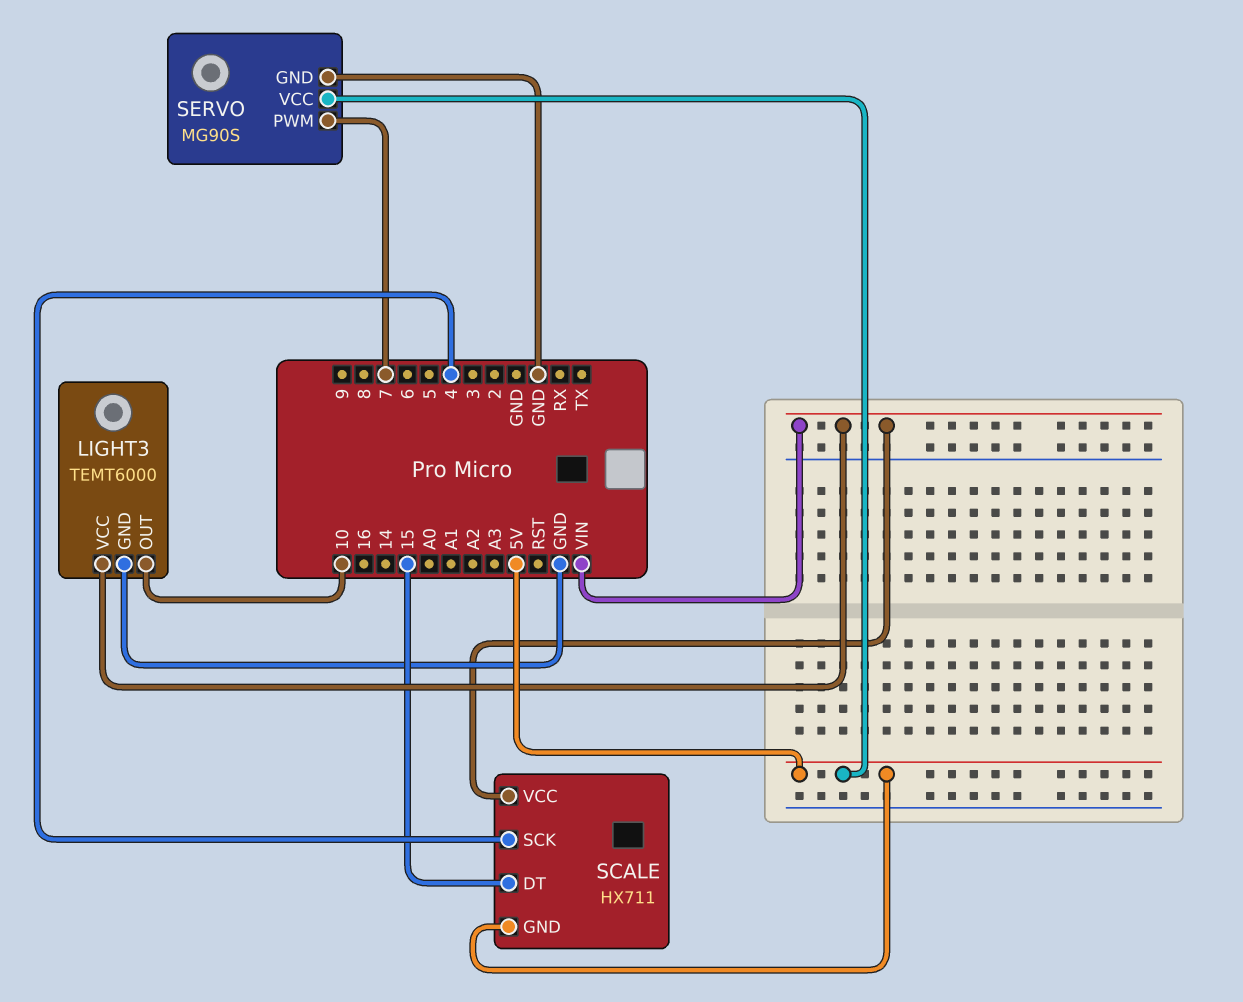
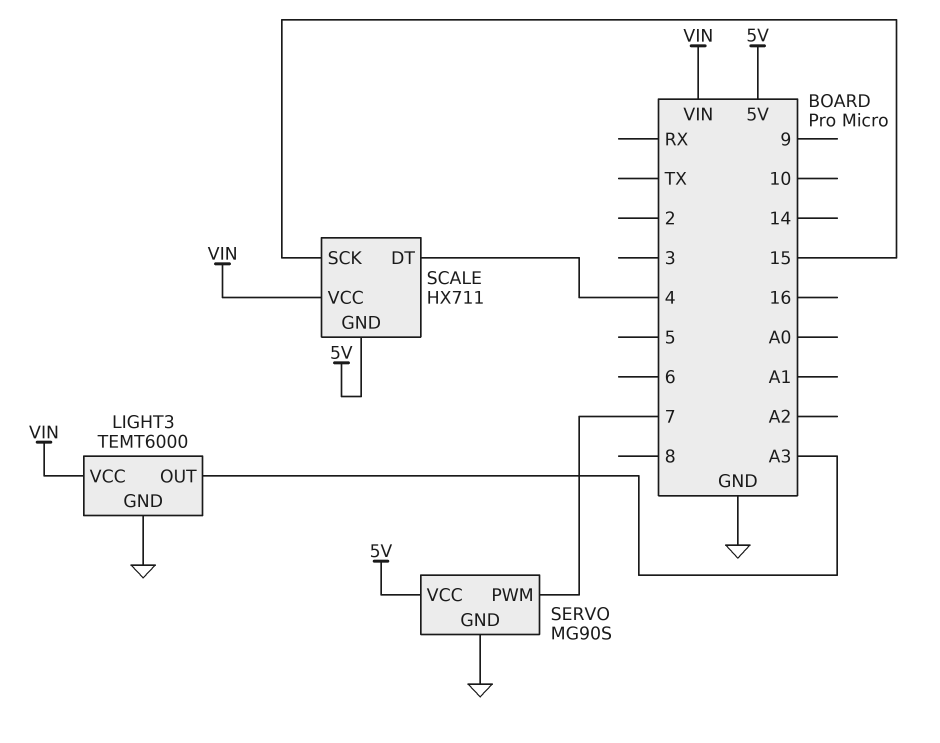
LIGHT3 pin OUT: 10 -> A3
SCALE pin DT: 15 -> 4
SCALE pin SCK: 4 -> 15

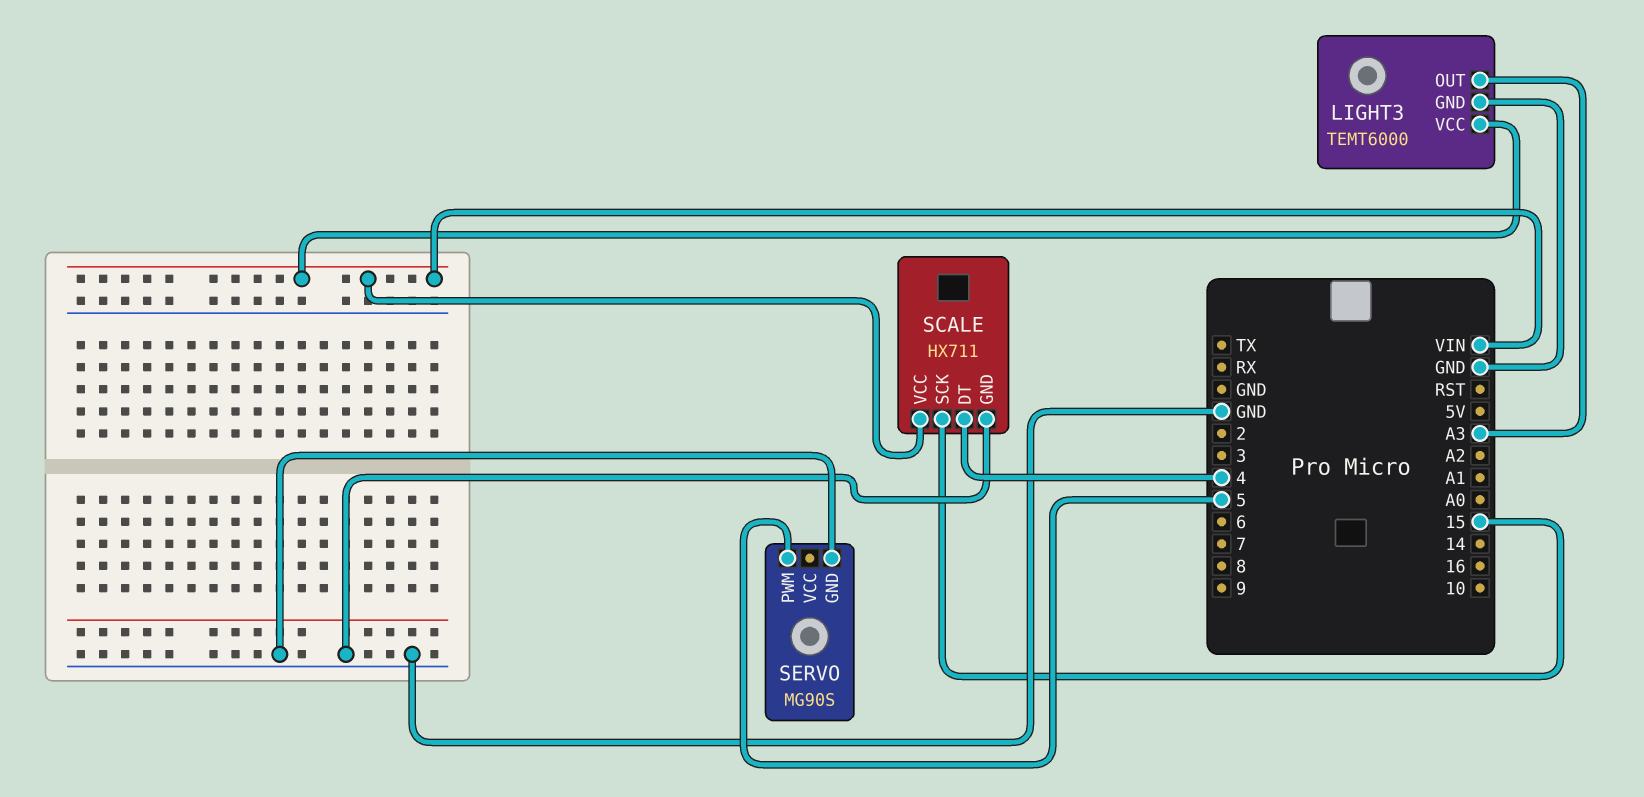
SCALE pin GND: 5V -> GND
SERVO pin PWM: 7 -> 5
SERVO pin VCC: 5V -> none

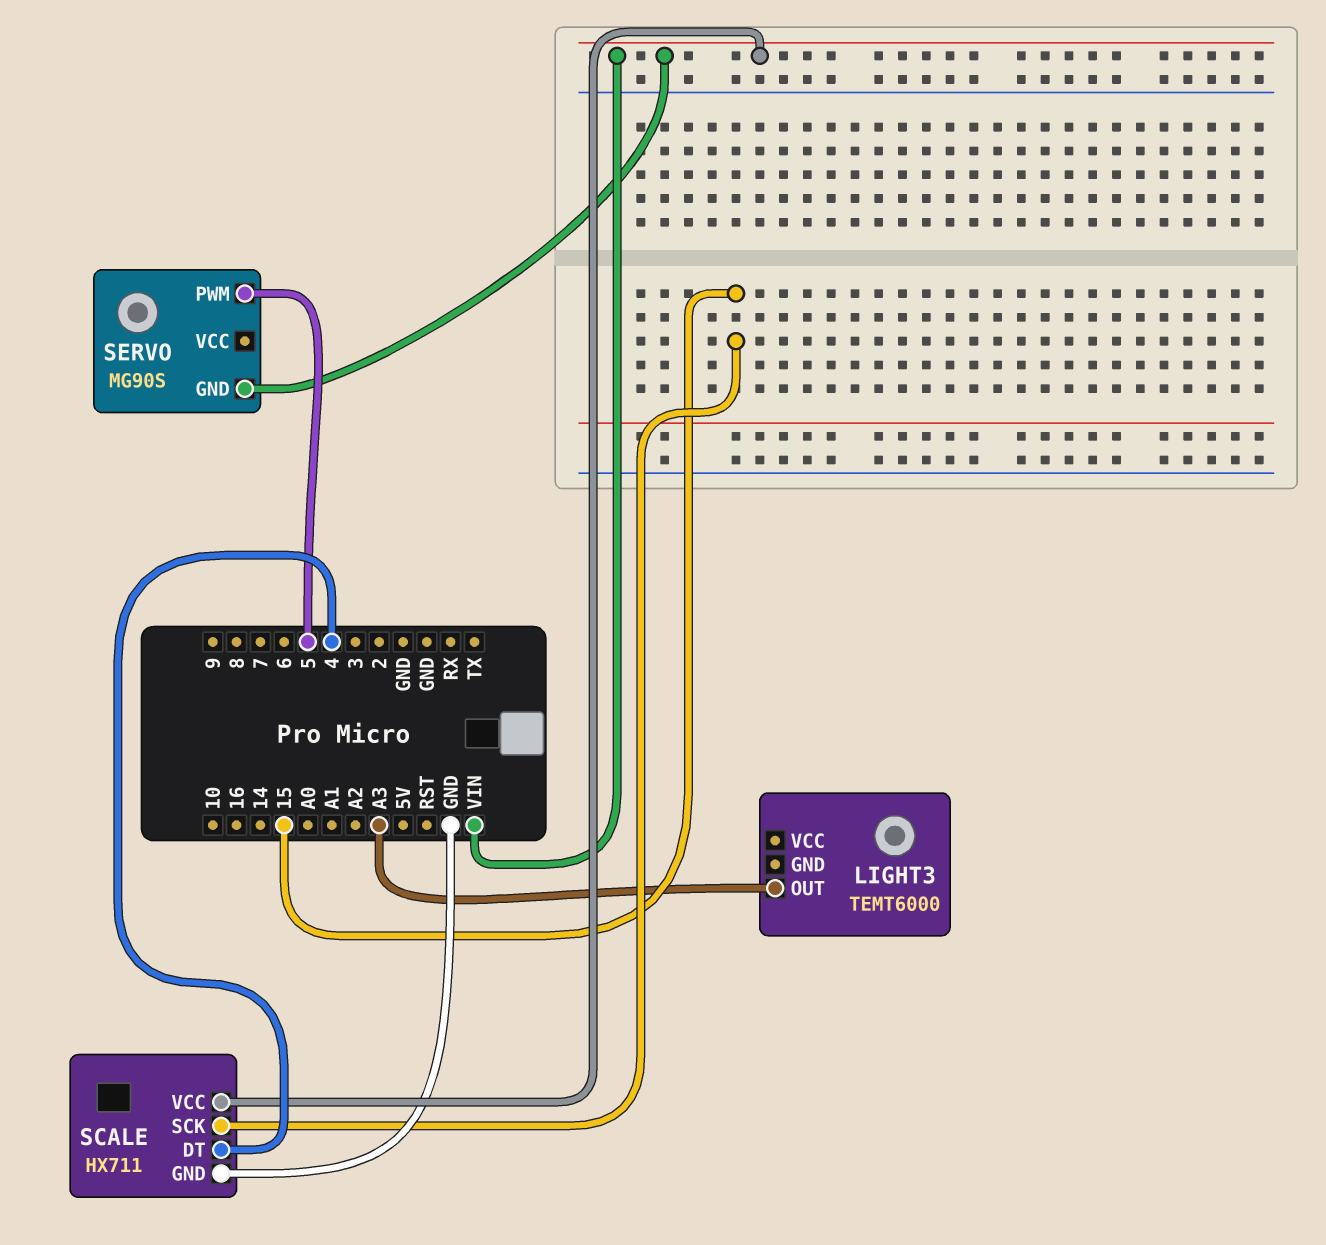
LIGHT3 pin GND: GND -> none
LIGHT3 pin VCC: VIN -> none
SERVO pin GND: GND -> VIN

